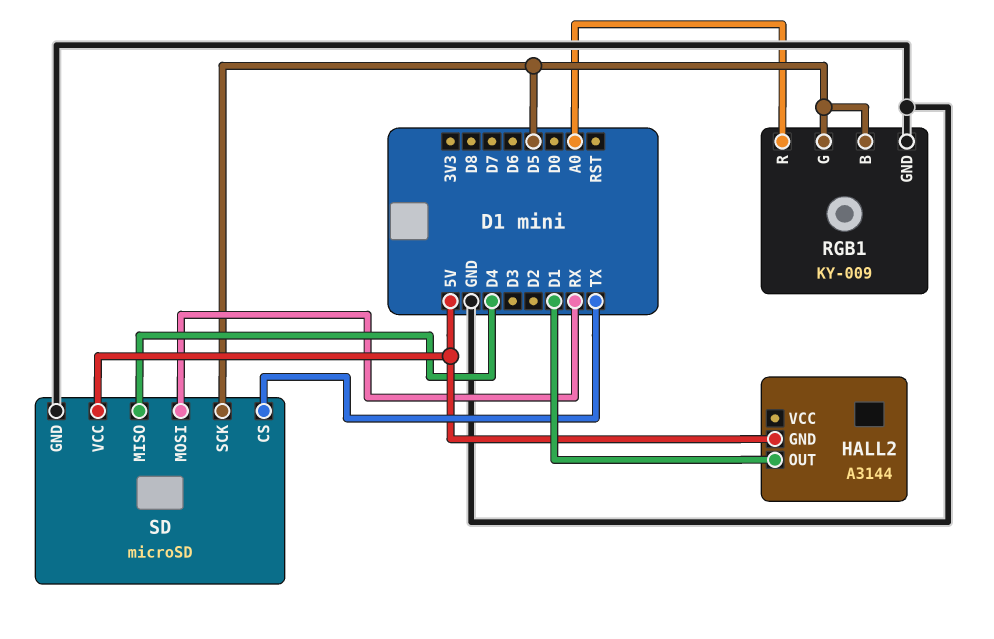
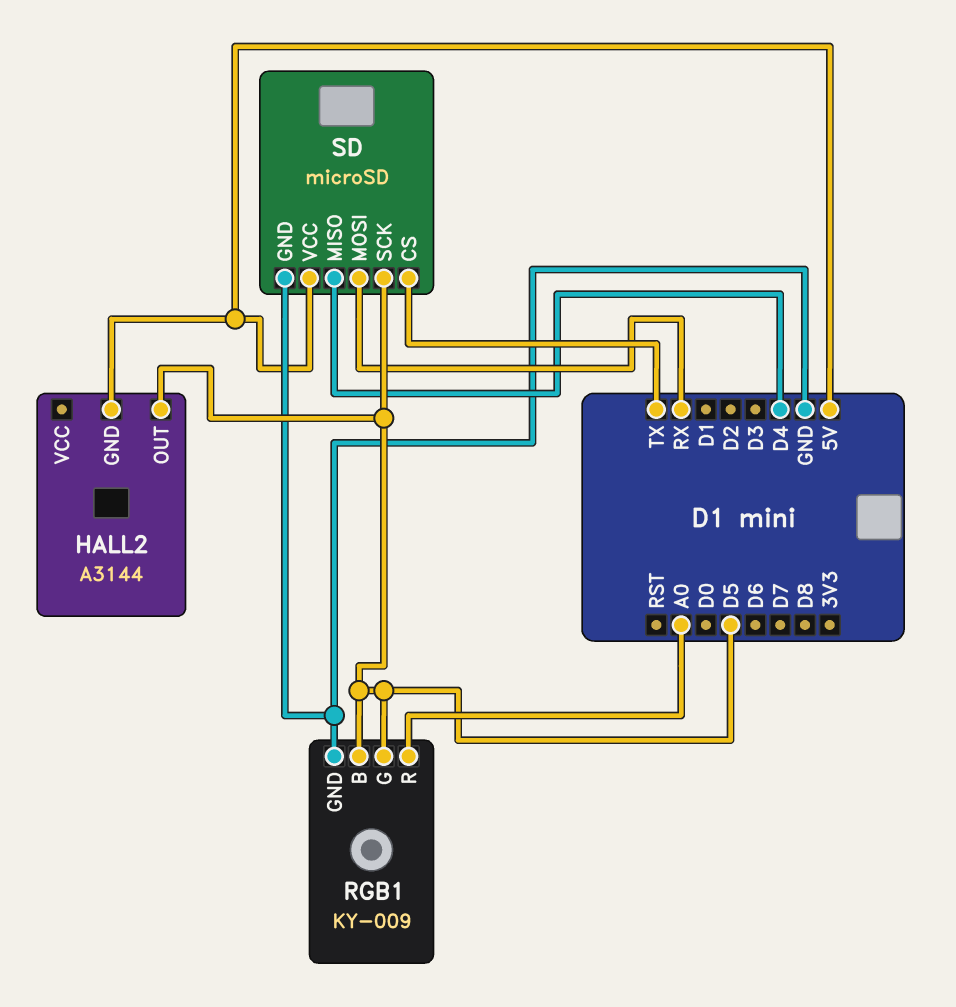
HALL2 pin OUT: D1 -> D5

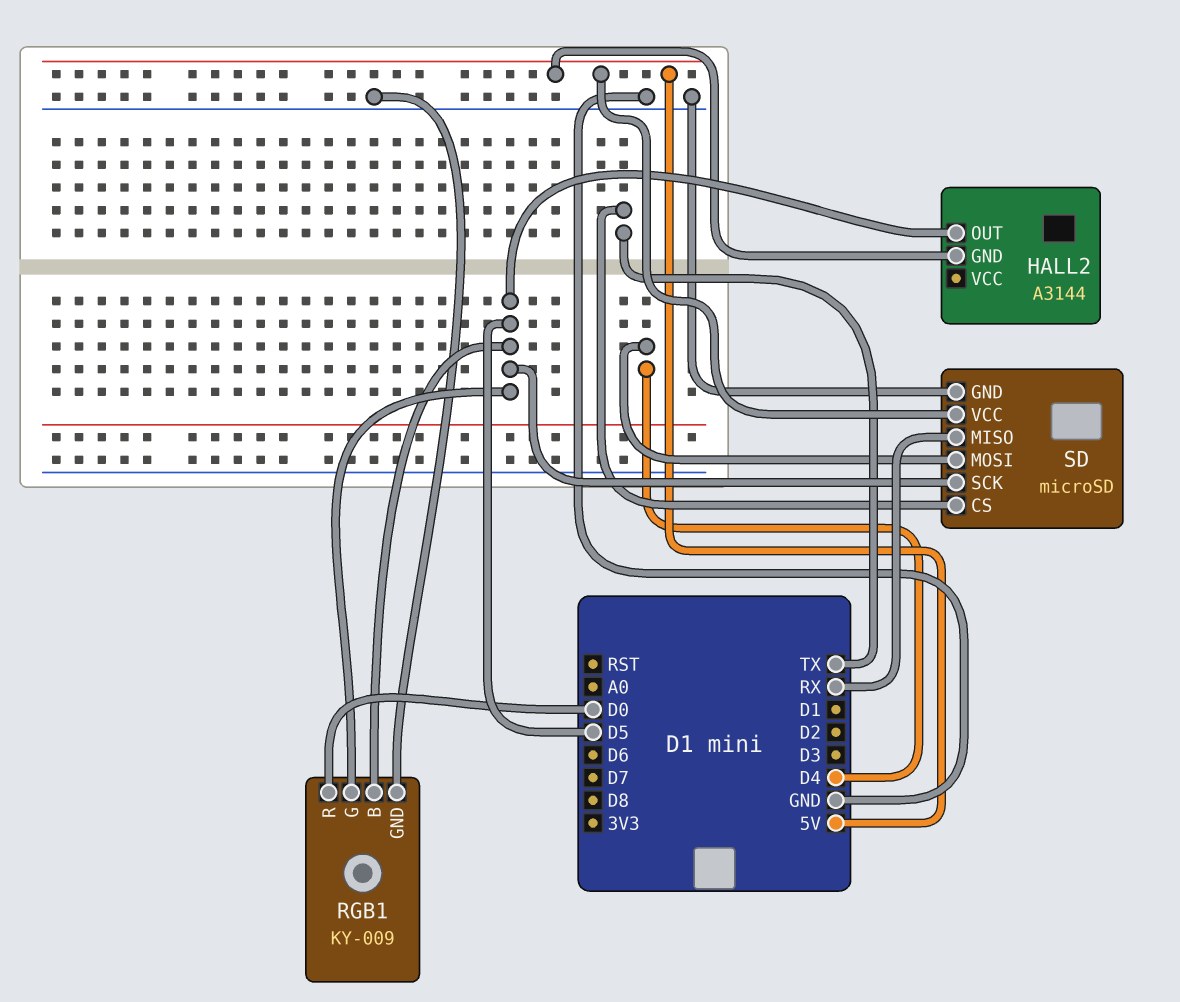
RGB1 pin R: A0 -> D0
SD pin MISO: D4 -> RX
SD pin MOSI: RX -> D4

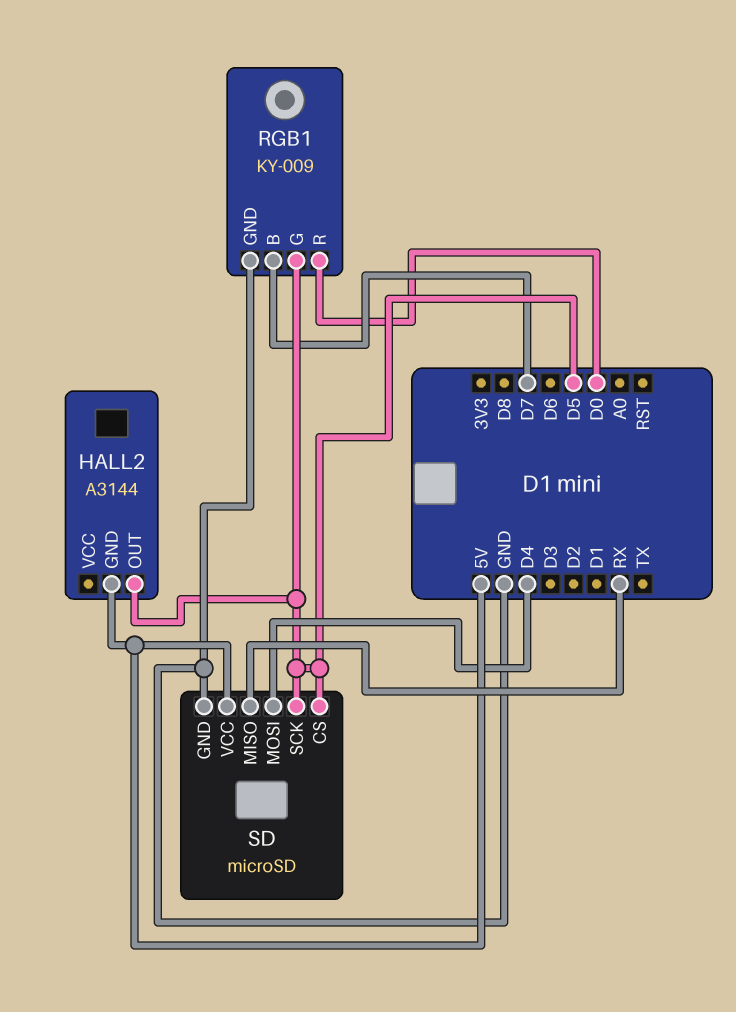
RGB1 pin B: D5 -> D7
SD pin CS: TX -> D5

